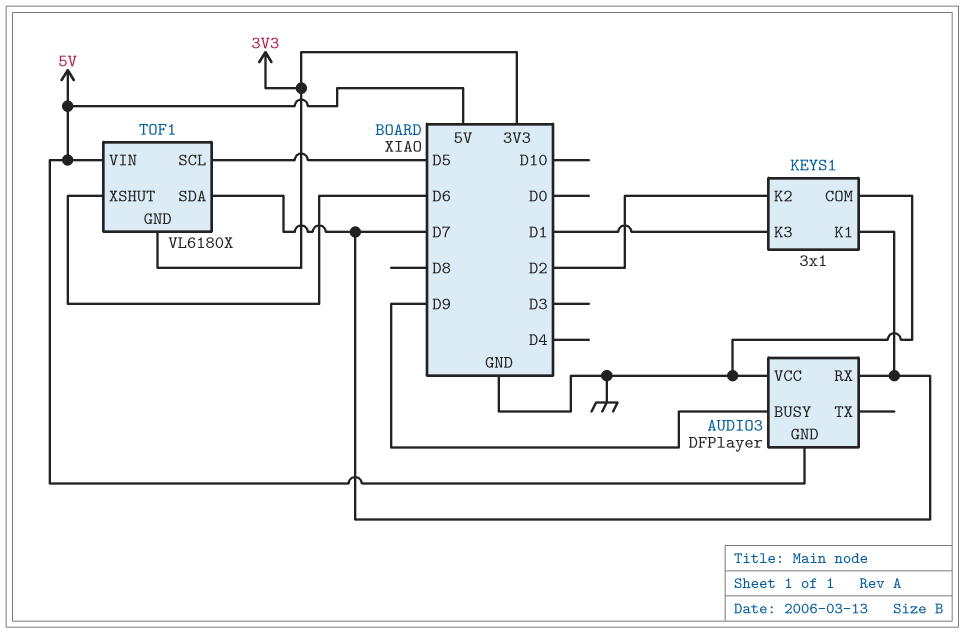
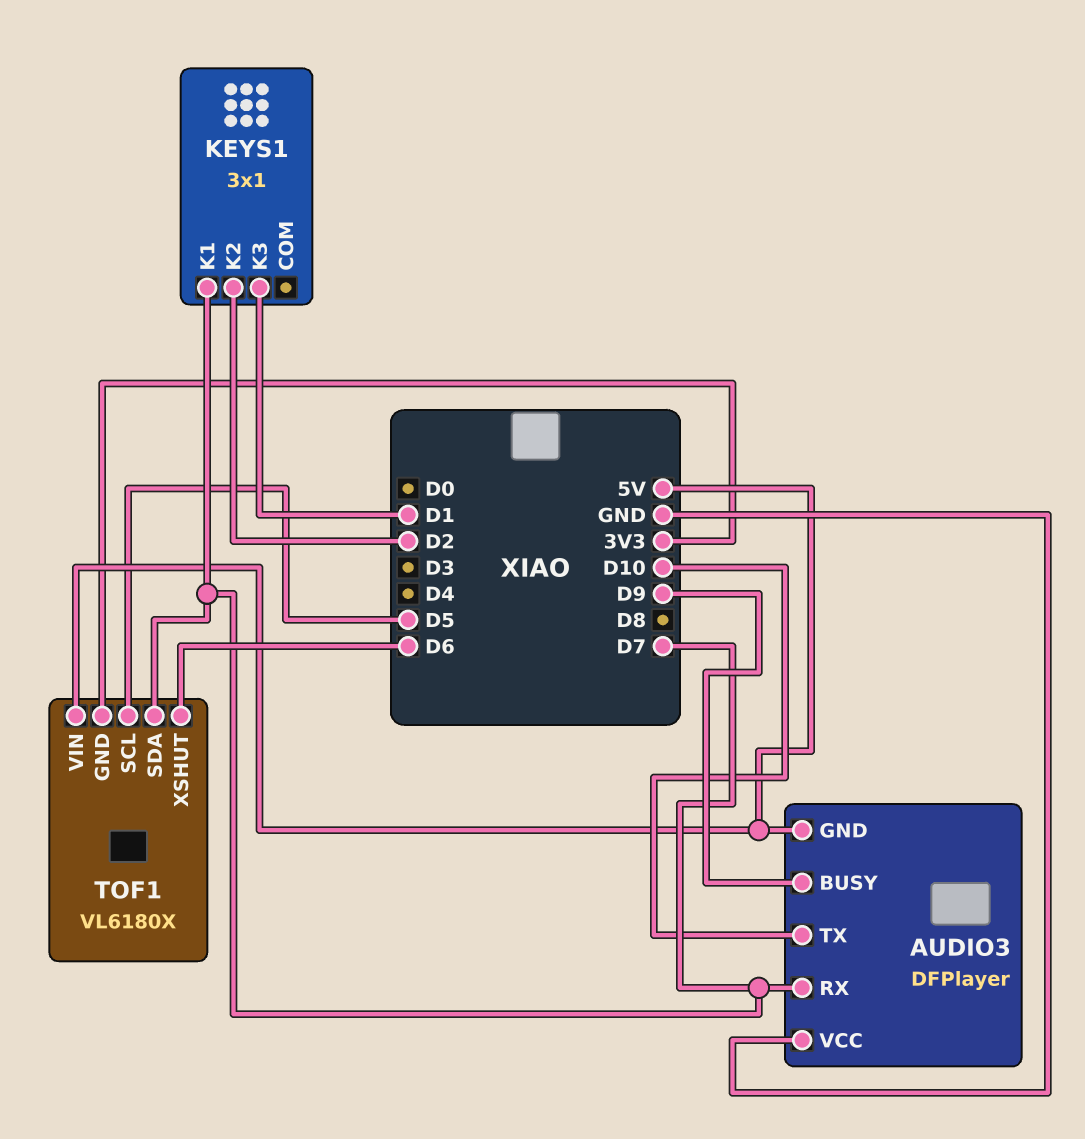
AUDIO3 pin TX: none -> D10
KEYS1 pin COM: GND -> none

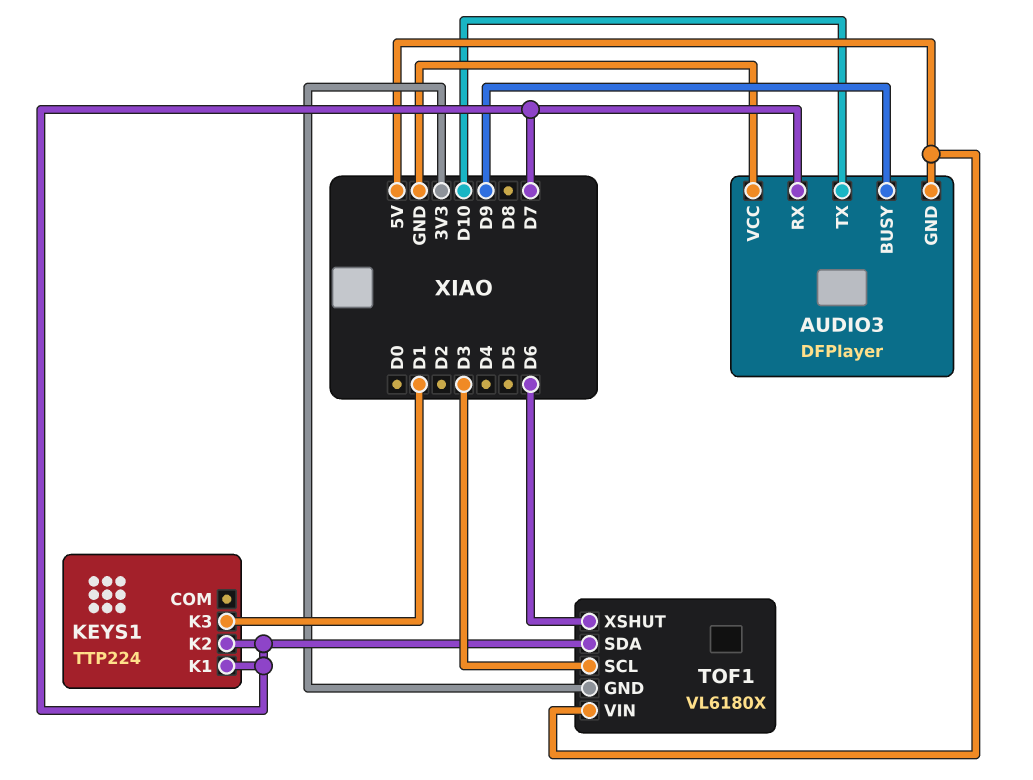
KEYS1: 3x1 -> TTP224
KEYS1 pin K2: D2 -> D7
TOF1 pin SCL: D5 -> D3

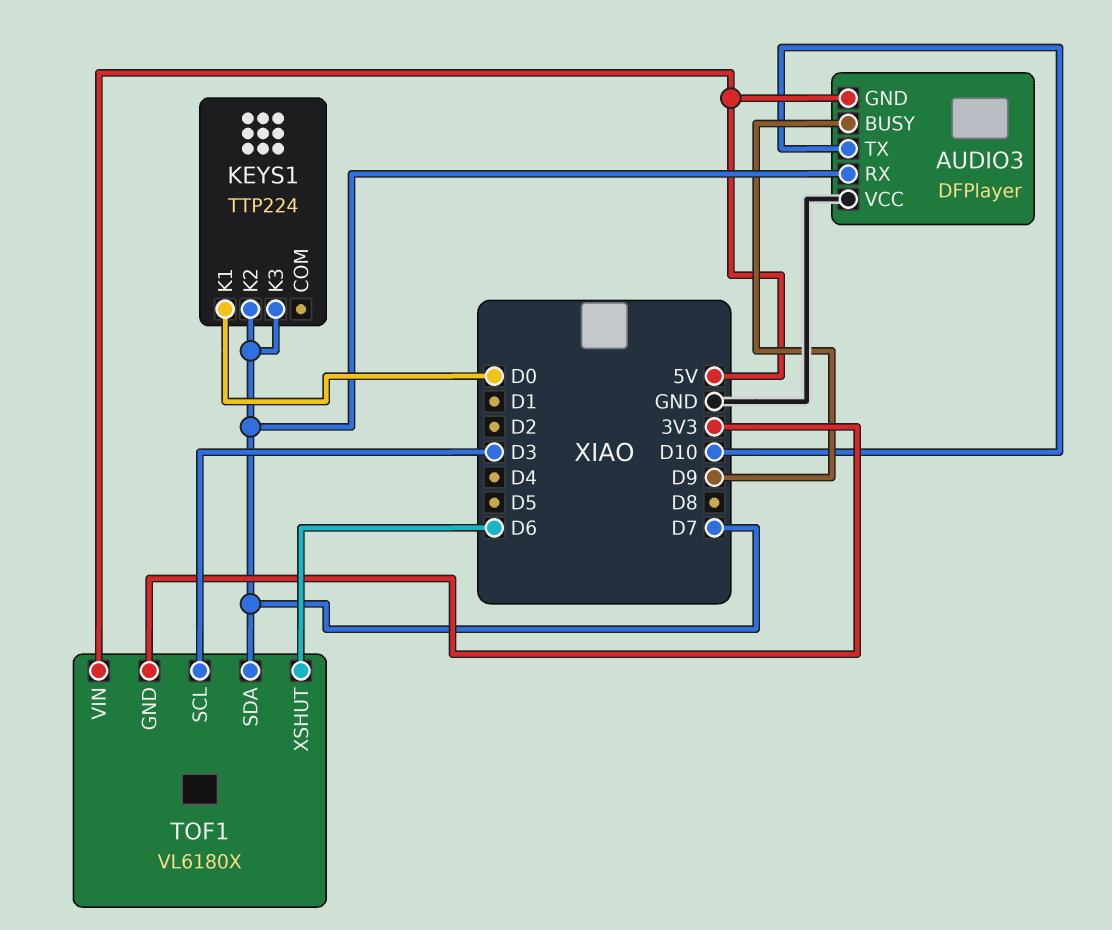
KEYS1 pin K1: D7 -> D0
KEYS1 pin K3: D1 -> D7

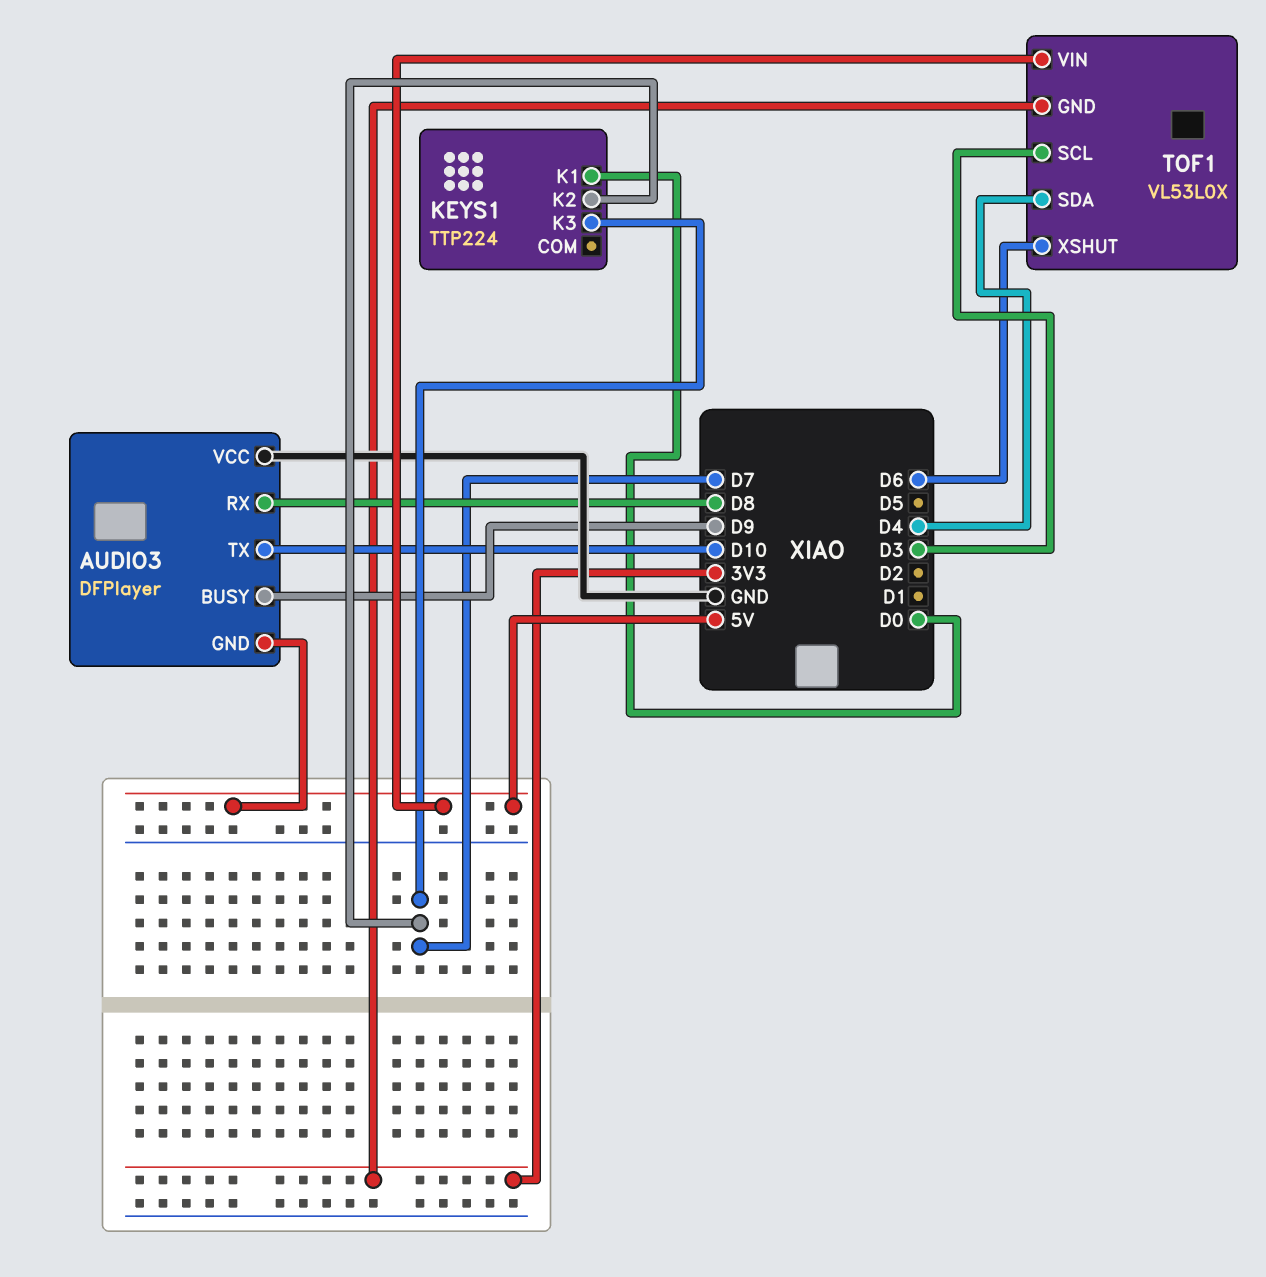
AUDIO3 pin RX: D7 -> D8
TOF1: VL6180X -> VL53L0X
TOF1 pin SDA: D7 -> D4

